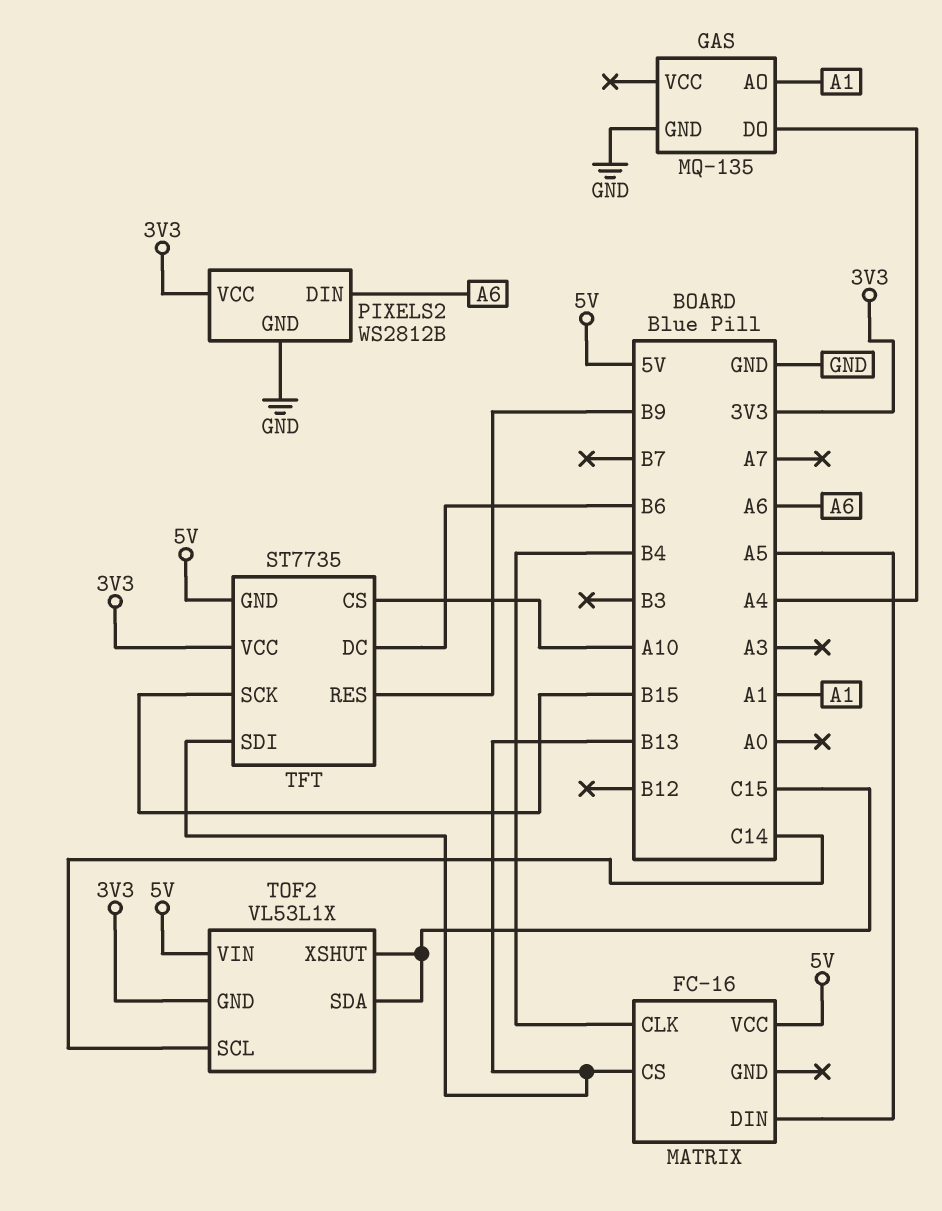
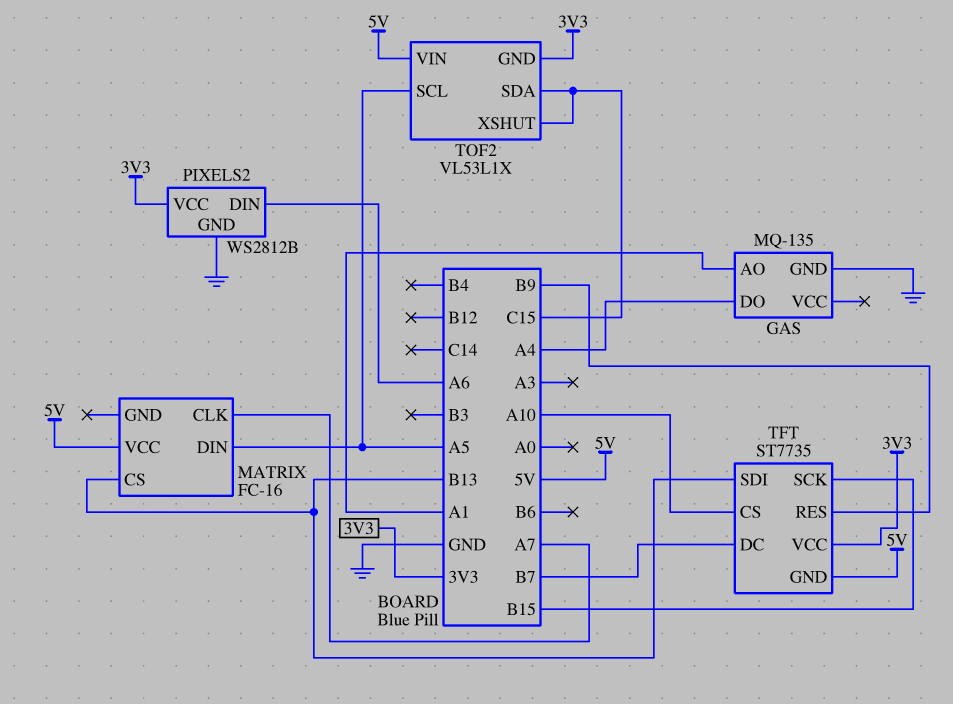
MATRIX pin CLK: B4 -> A7
TFT pin DC: B6 -> B7
TOF2 pin SCL: C14 -> A5

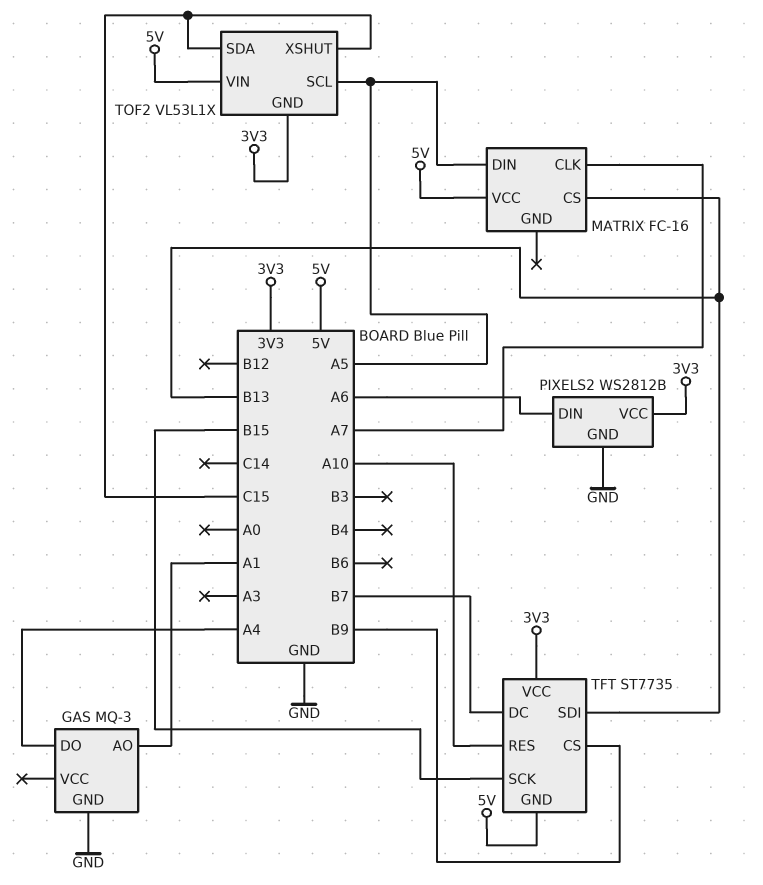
GAS: MQ-135 -> MQ-3
TFT pin CS: A10 -> B9
TFT pin RES: B9 -> A10

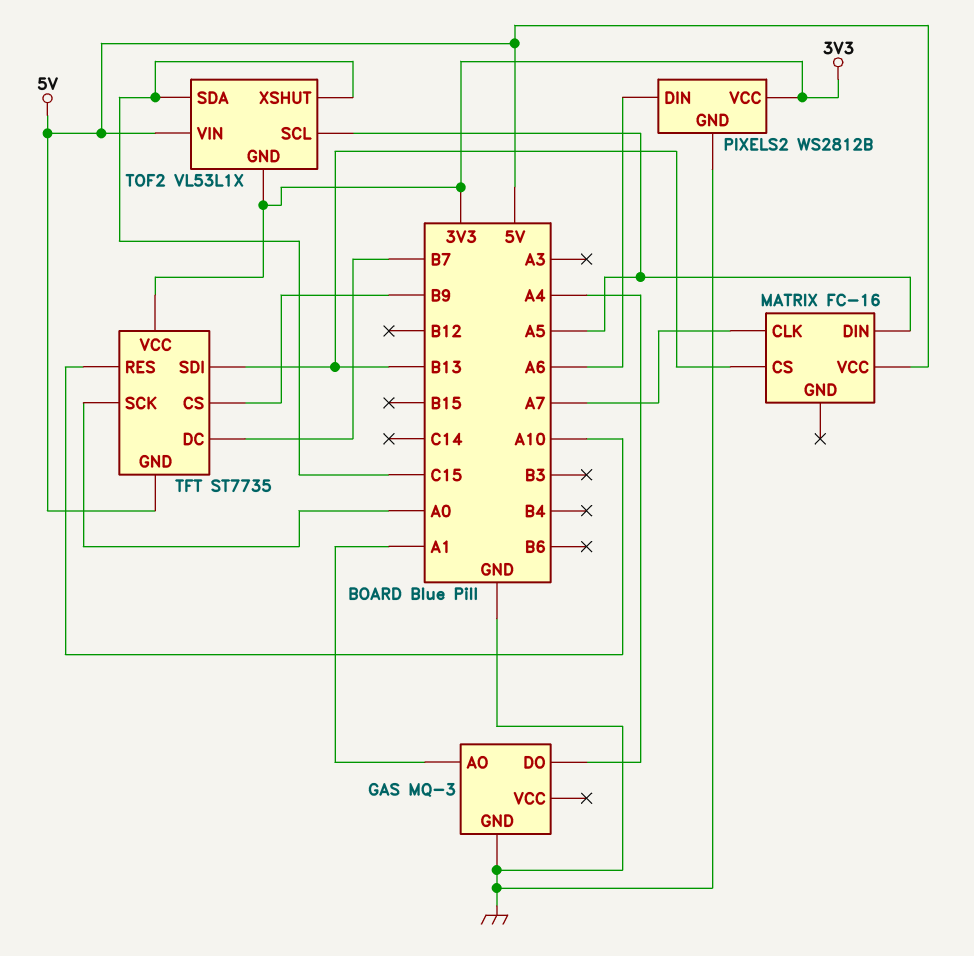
TFT pin SCK: B15 -> A0

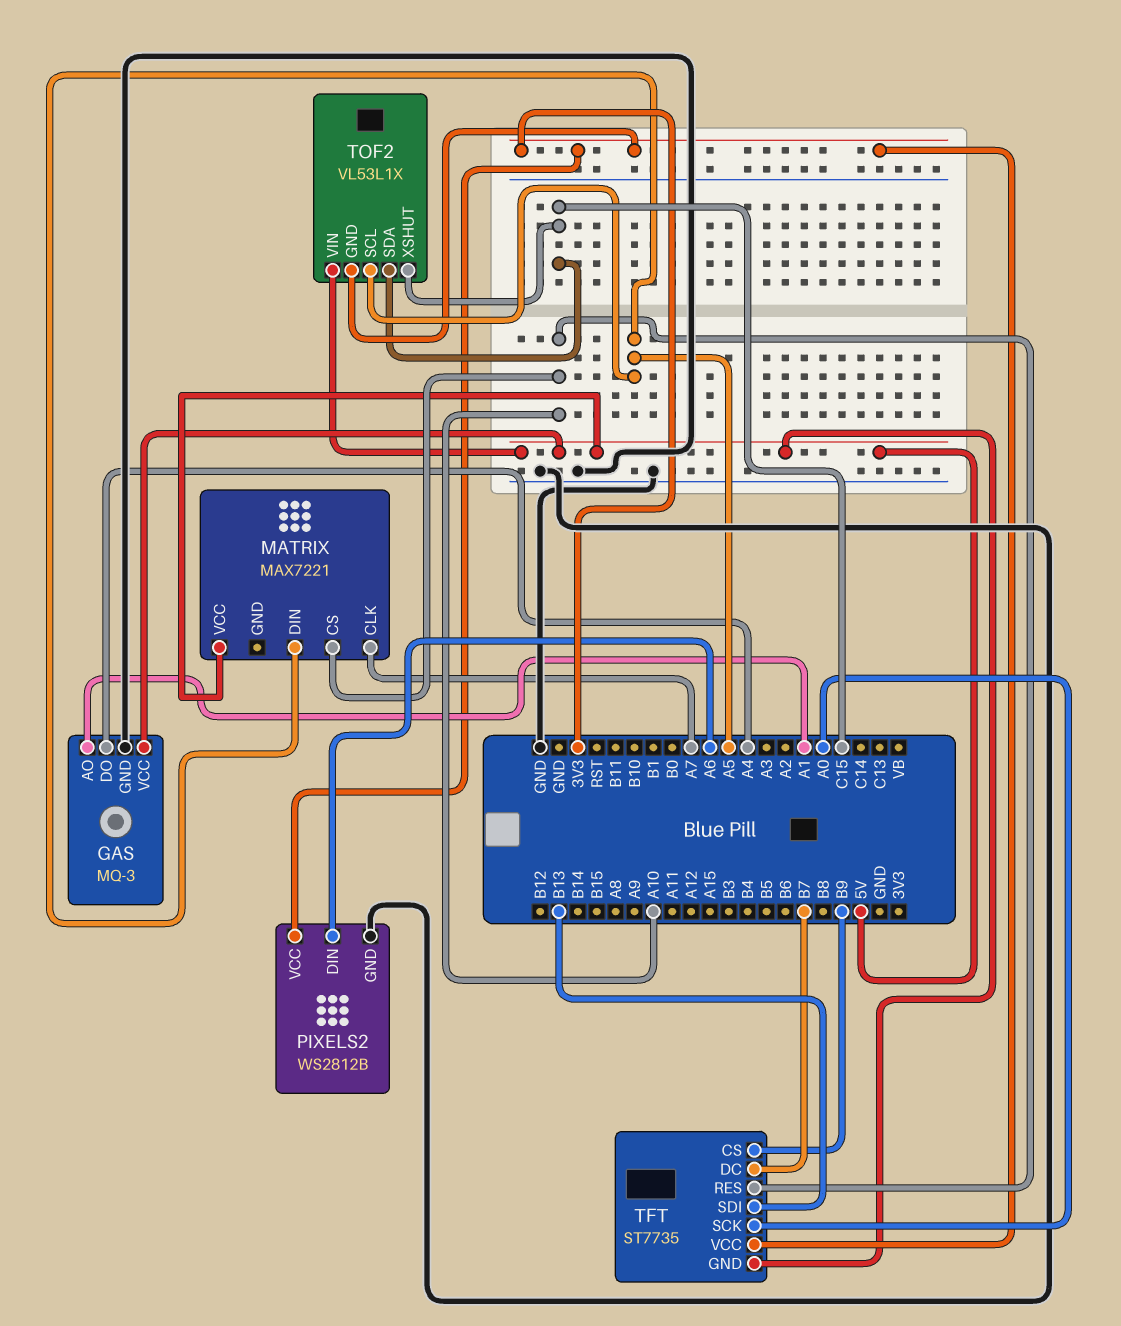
GAS pin VCC: none -> 5V
MATRIX: FC-16 -> MAX7221
MATRIX pin CS: B13 -> A10

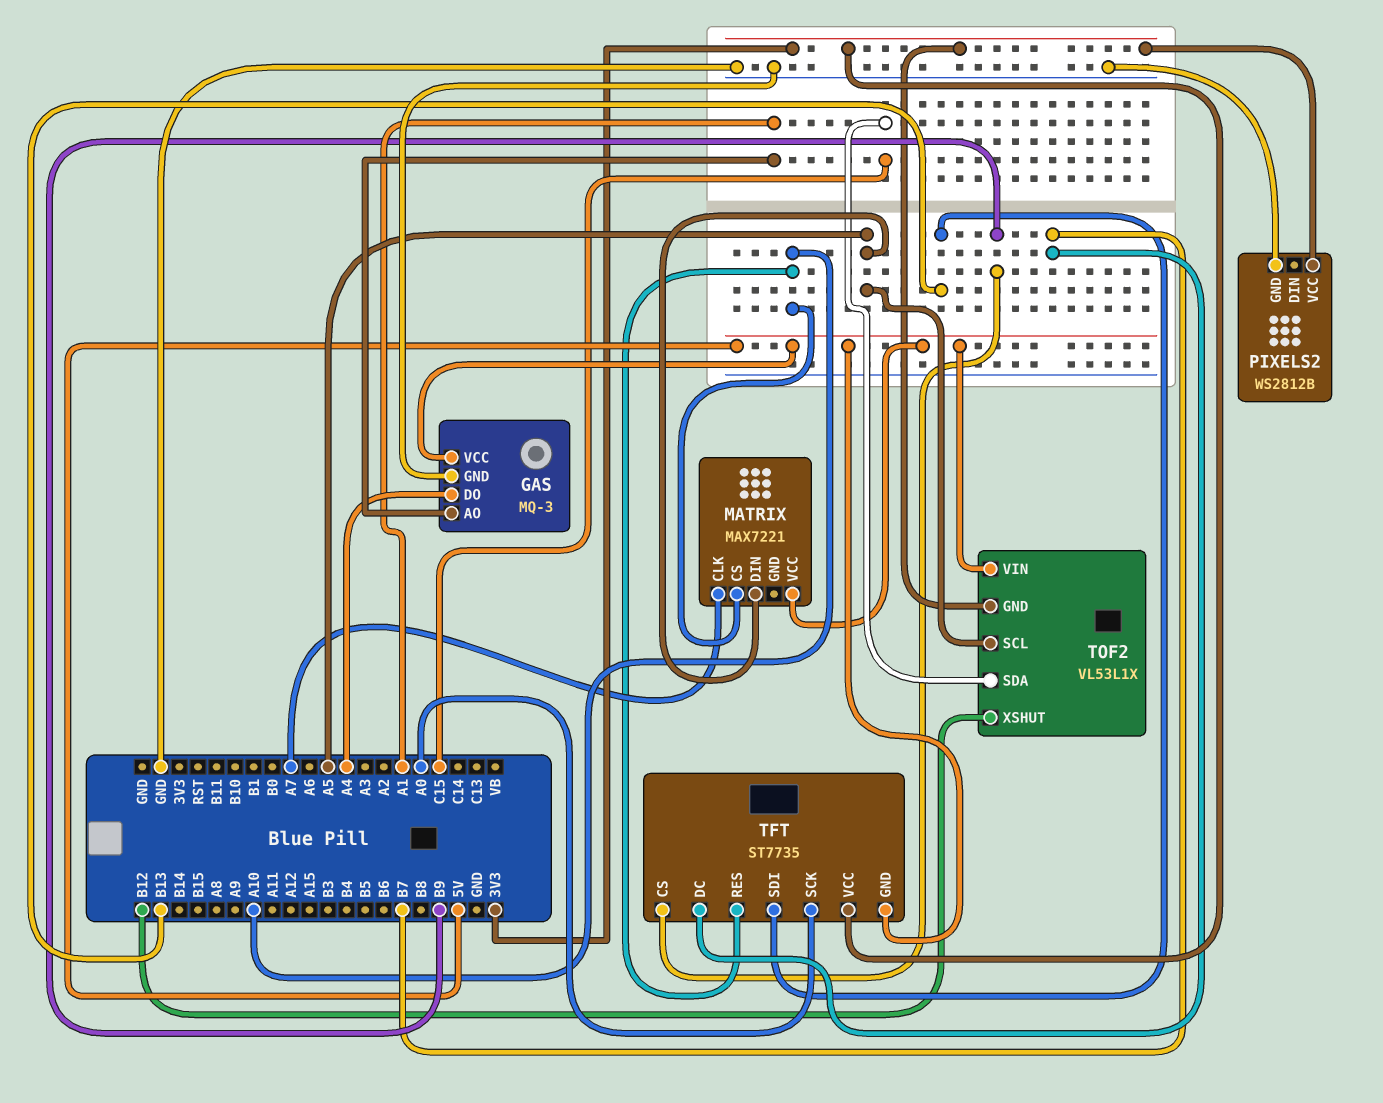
PIXELS2 pin DIN: A6 -> none
TOF2 pin XSHUT: C15 -> B12

